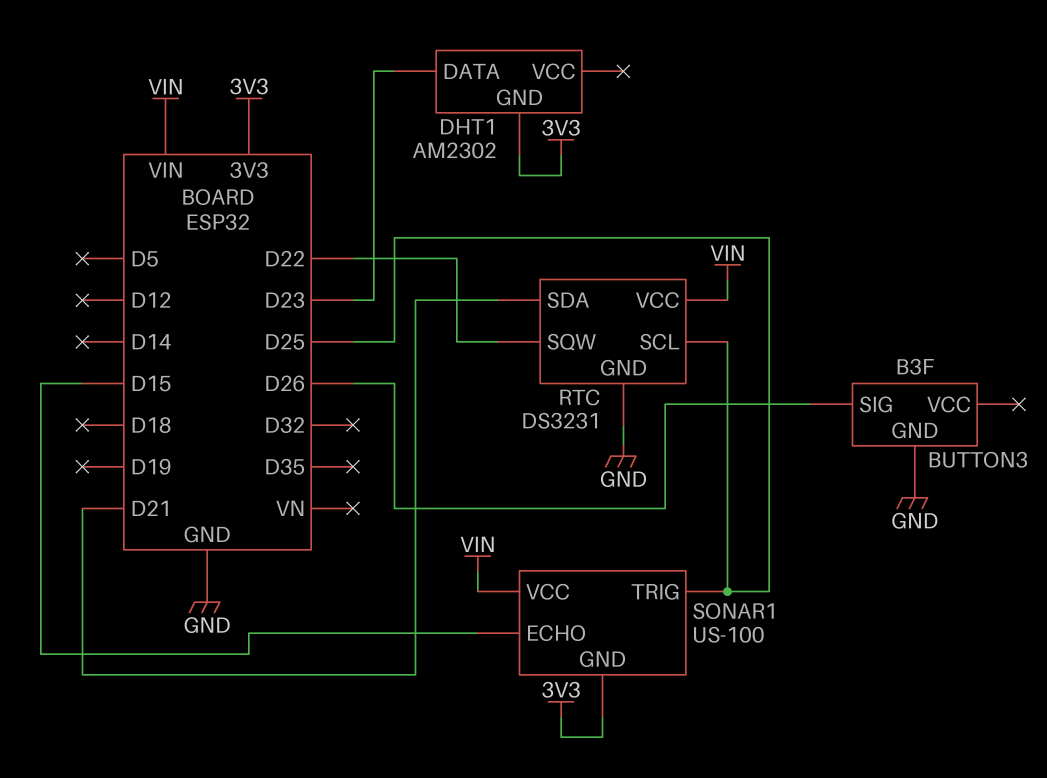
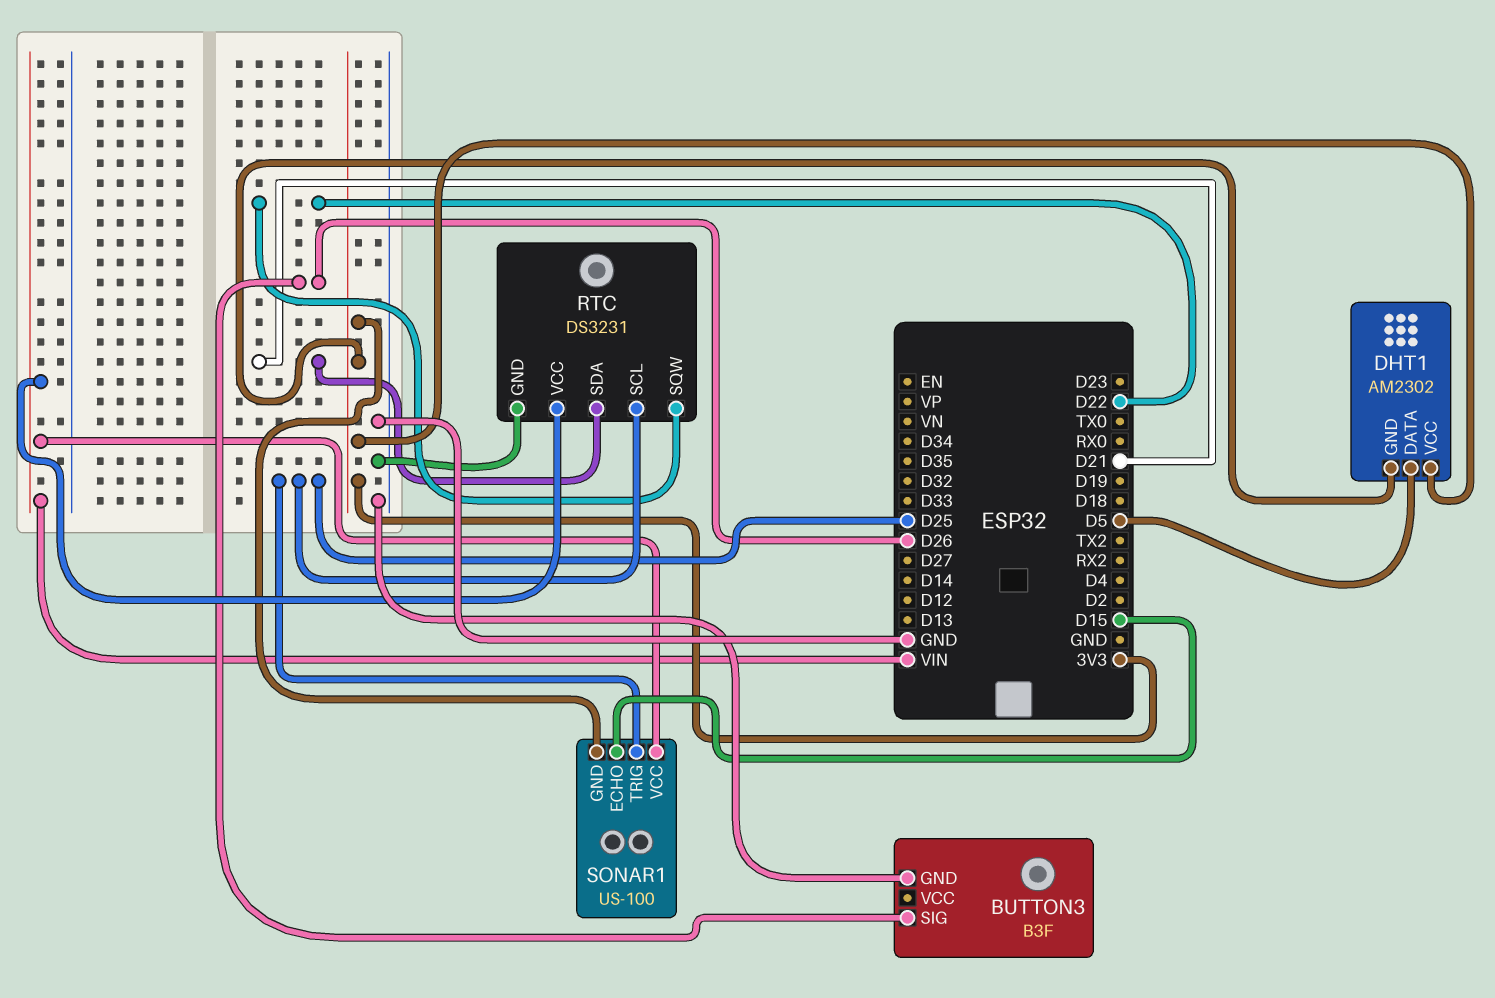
DHT1 pin DATA: D23 -> D5
DHT1 pin VCC: none -> 3V3

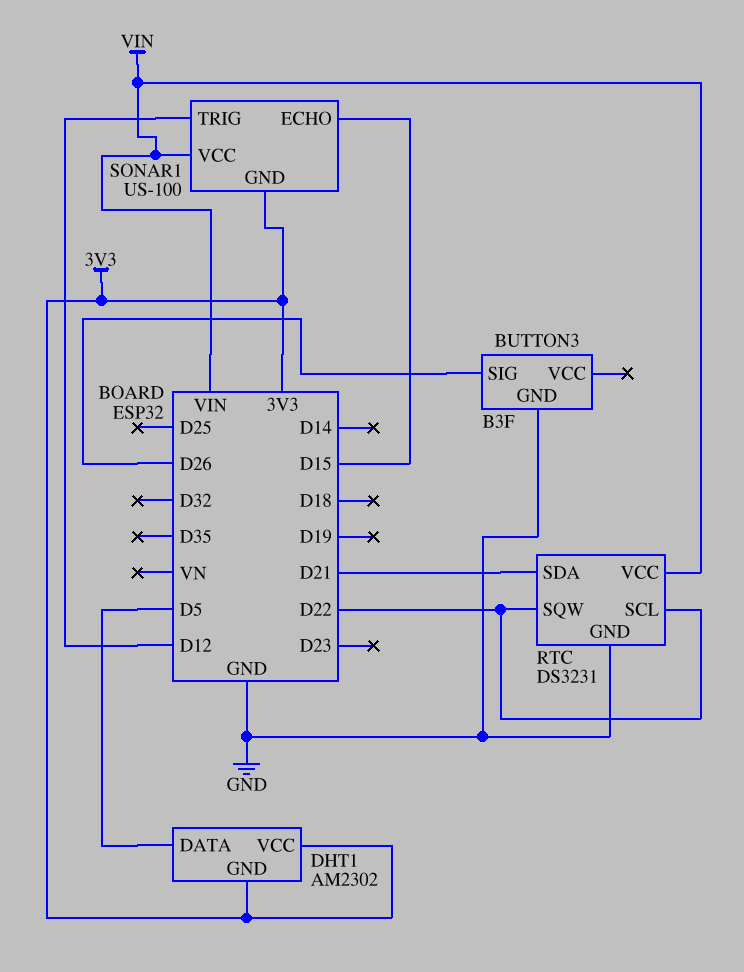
RTC pin SCL: D25 -> D22
SONAR1 pin TRIG: D25 -> D12

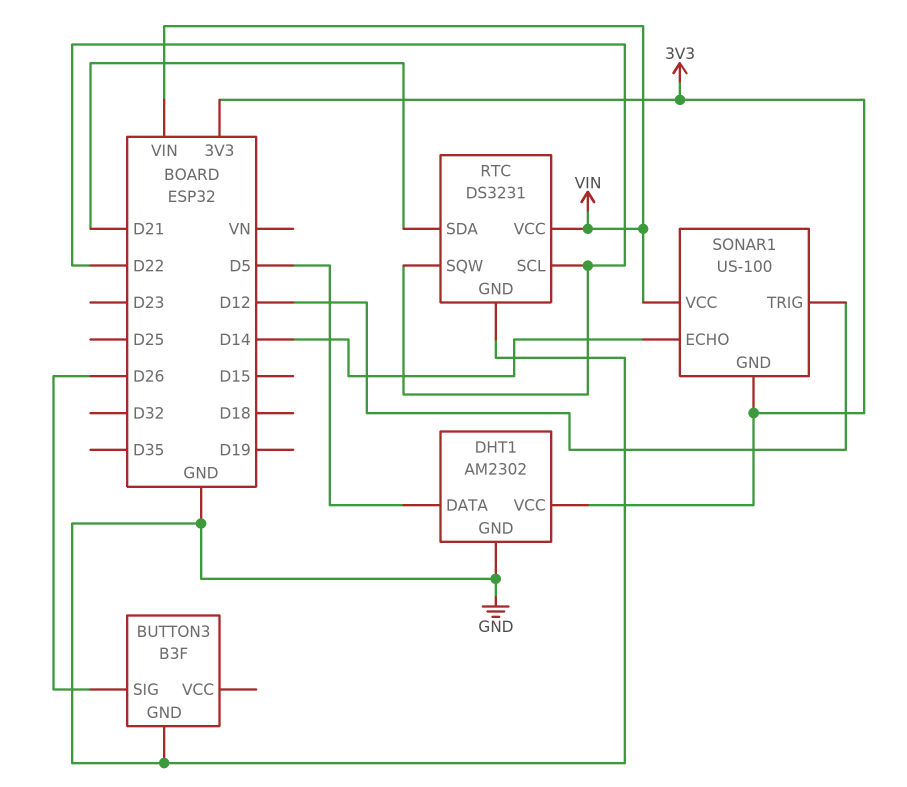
DHT1 pin GND: 3V3 -> GND
SONAR1 pin ECHO: D15 -> D14

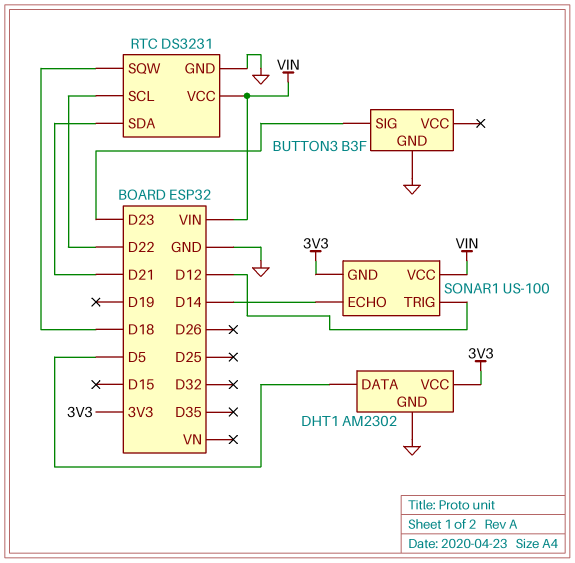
BUTTON3 pin SIG: D26 -> D23
RTC pin SQW: D22 -> D18

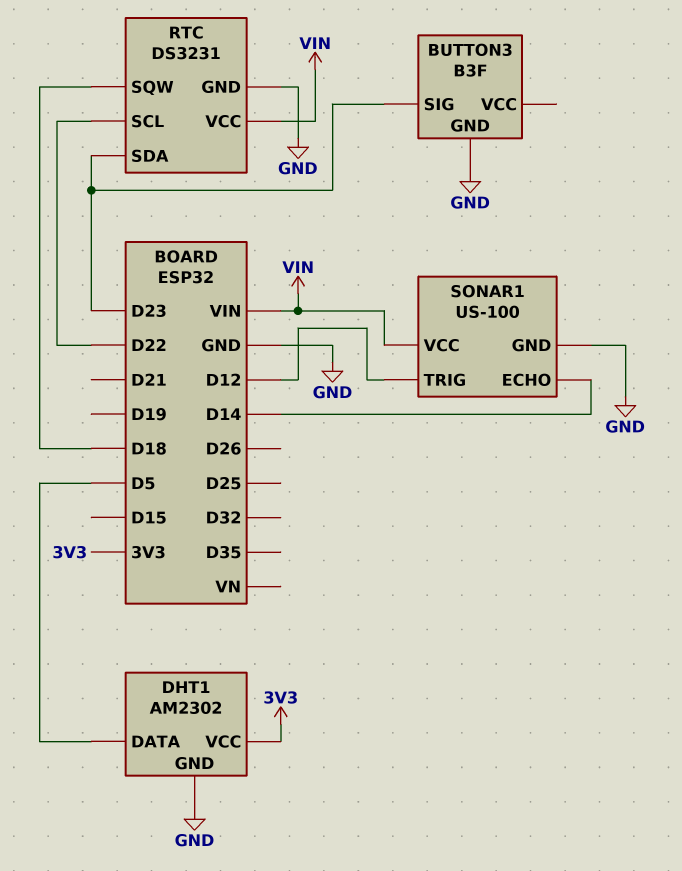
RTC pin SDA: D21 -> D23
SONAR1 pin GND: 3V3 -> GND

